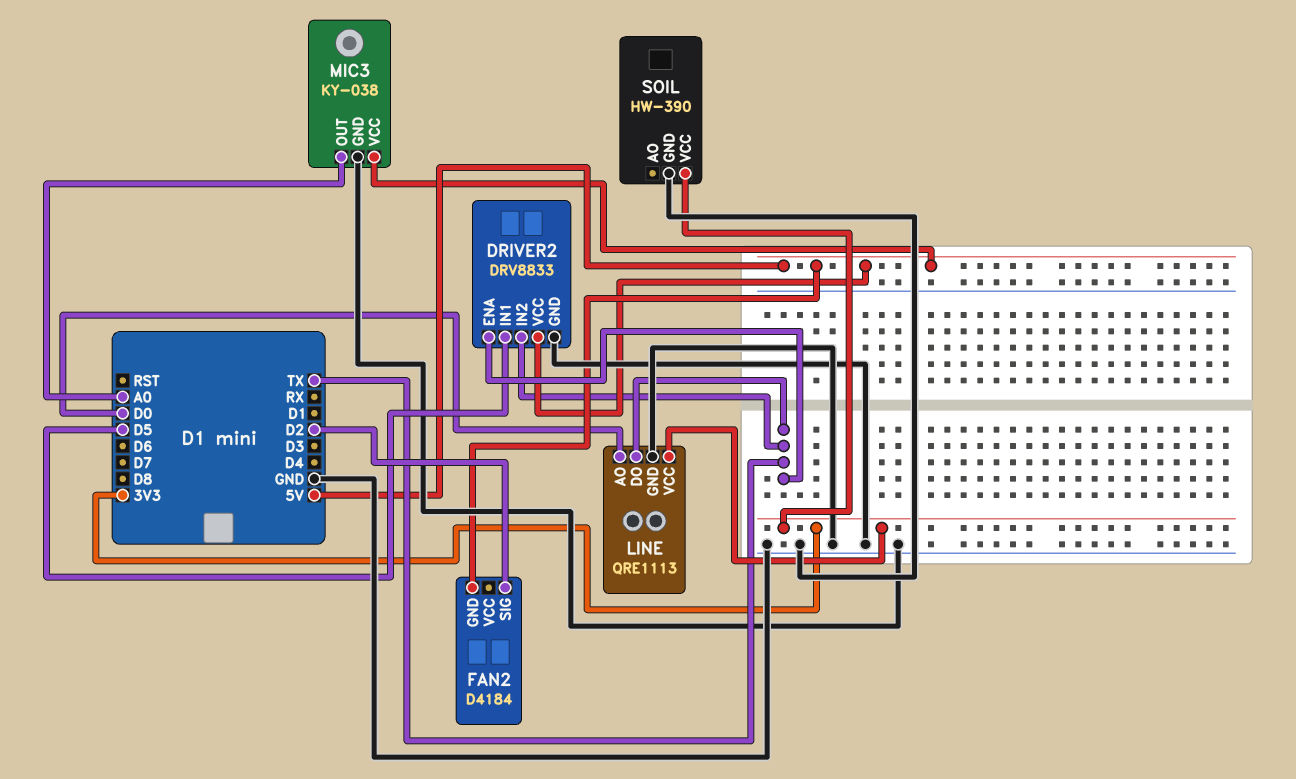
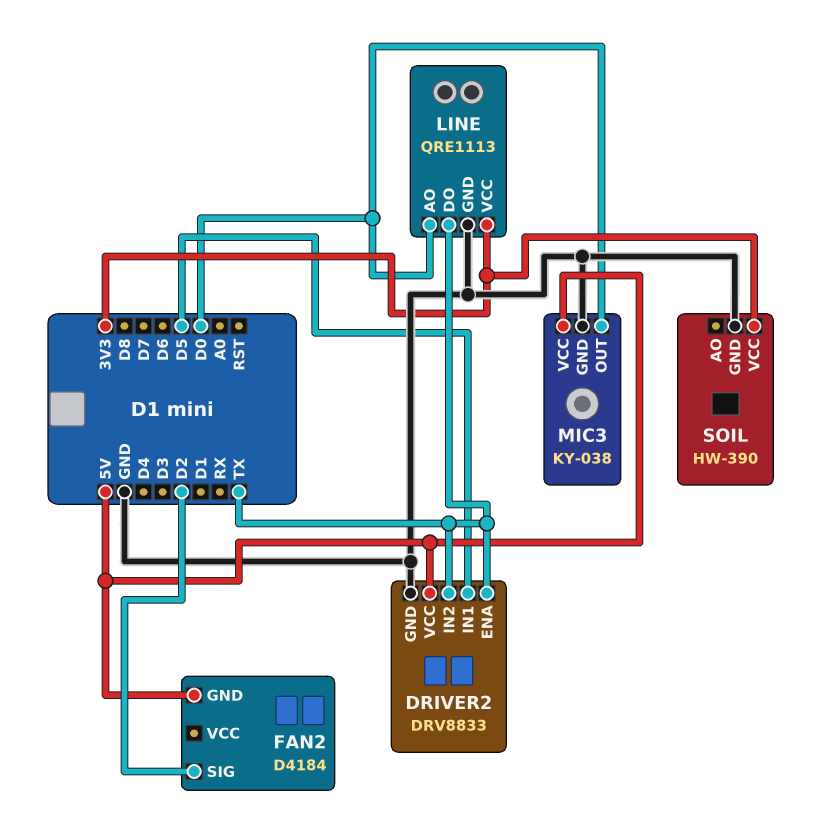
MIC3 pin OUT: A0 -> D0

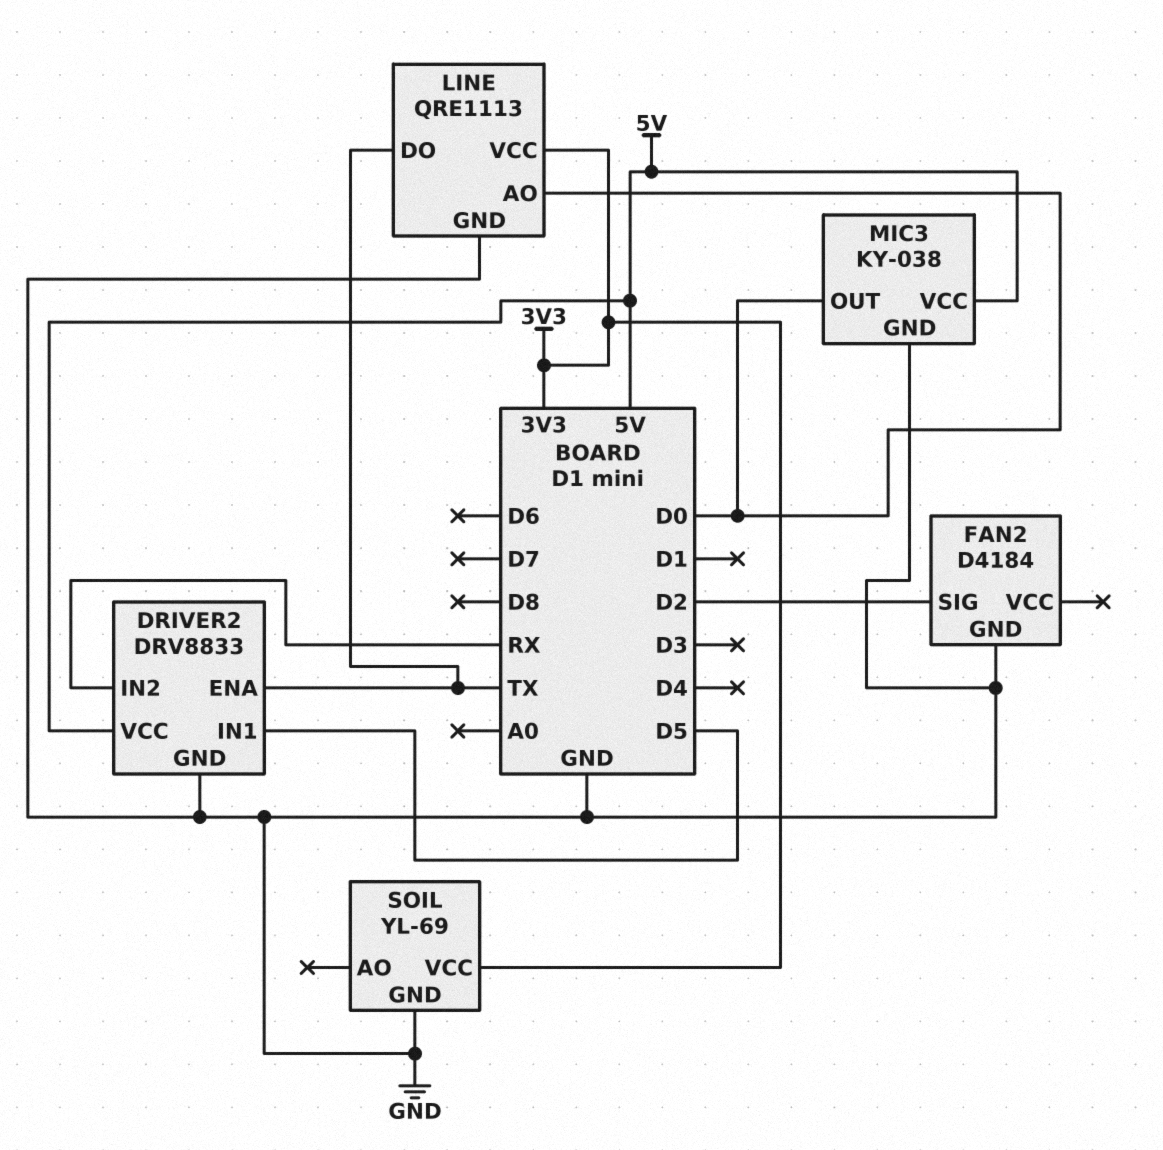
DRIVER2 pin IN2: TX -> RX
FAN2 pin GND: 5V -> GND
SOIL: HW-390 -> YL-69

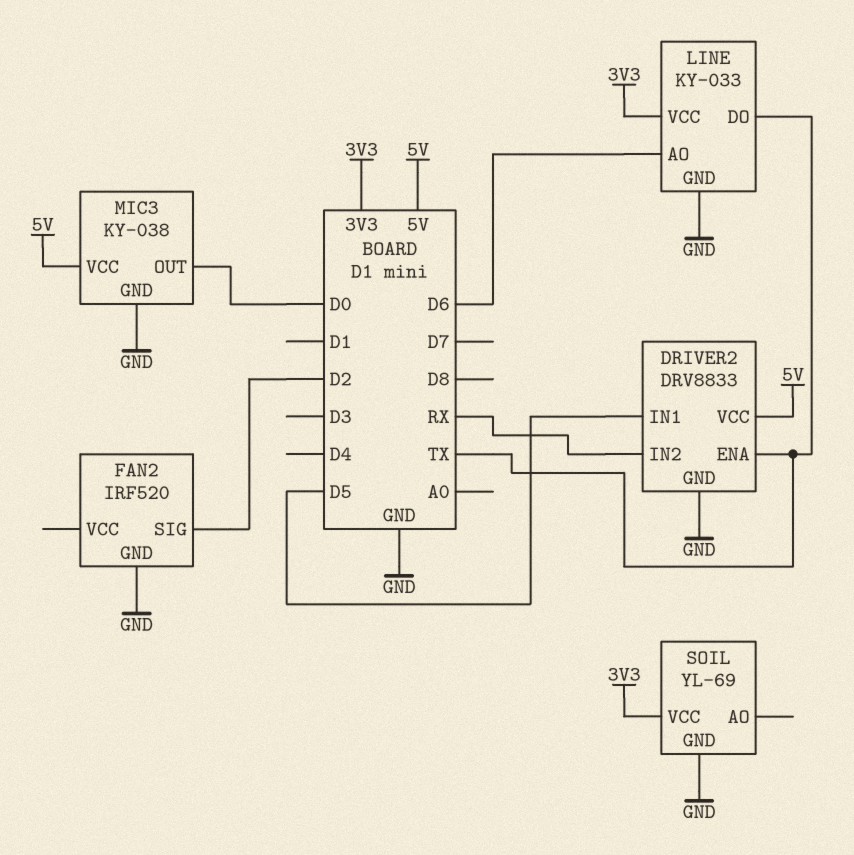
FAN2: D4184 -> IRF520
LINE: QRE1113 -> KY-033
LINE pin AO: D0 -> D6

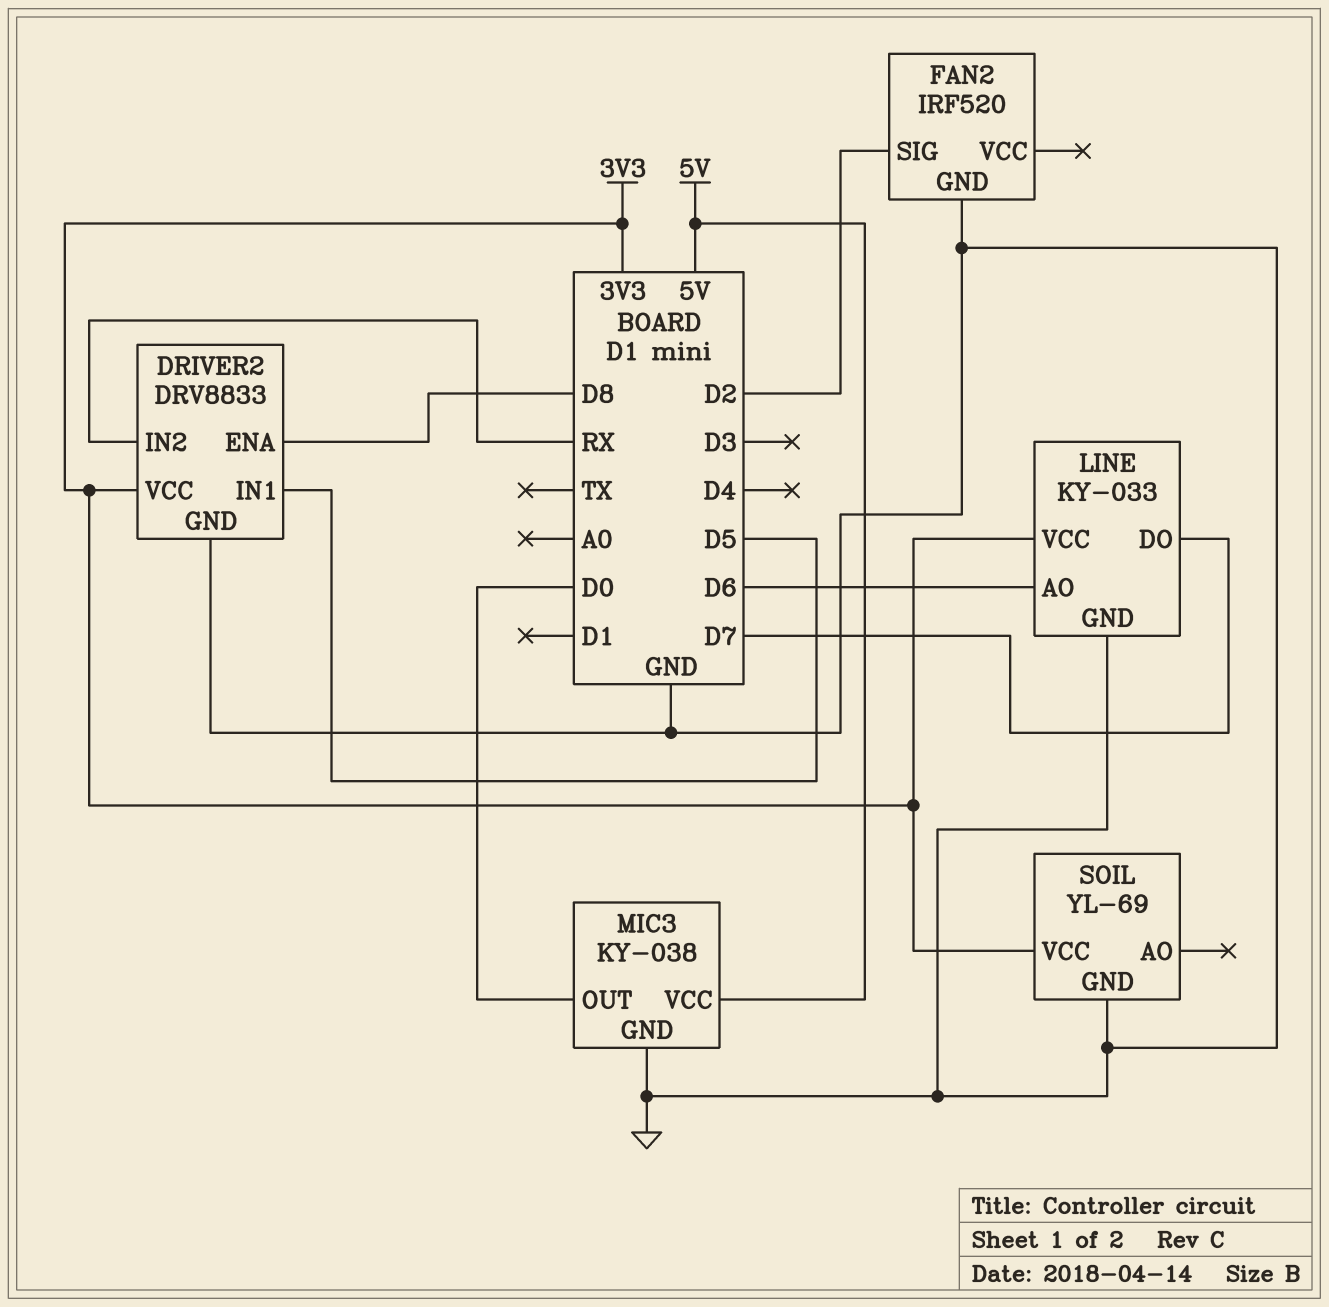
DRIVER2 pin ENA: TX -> D8
DRIVER2 pin VCC: 5V -> 3V3
LINE pin DO: TX -> D7

